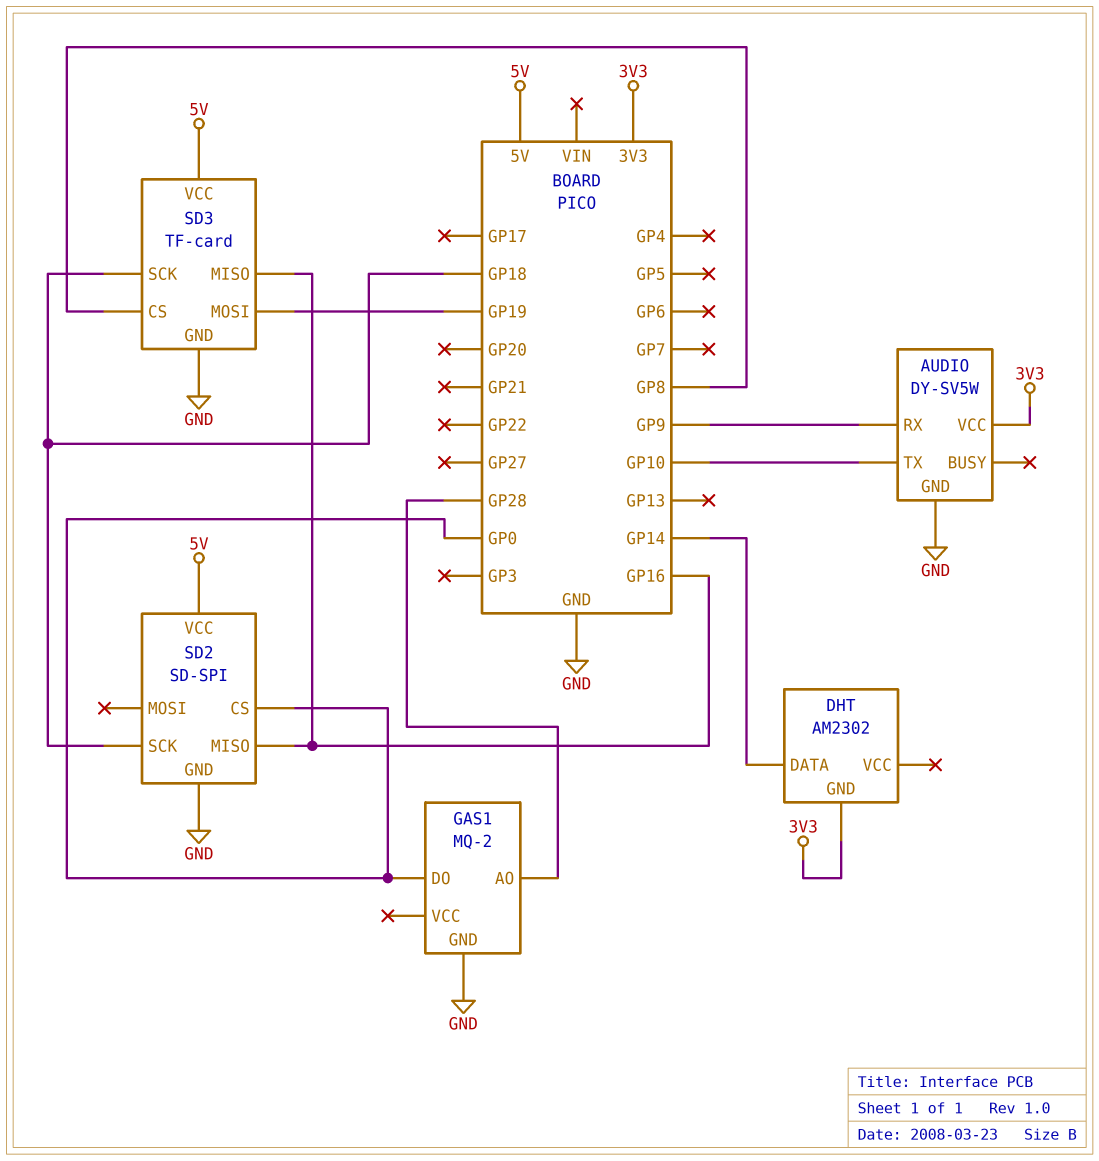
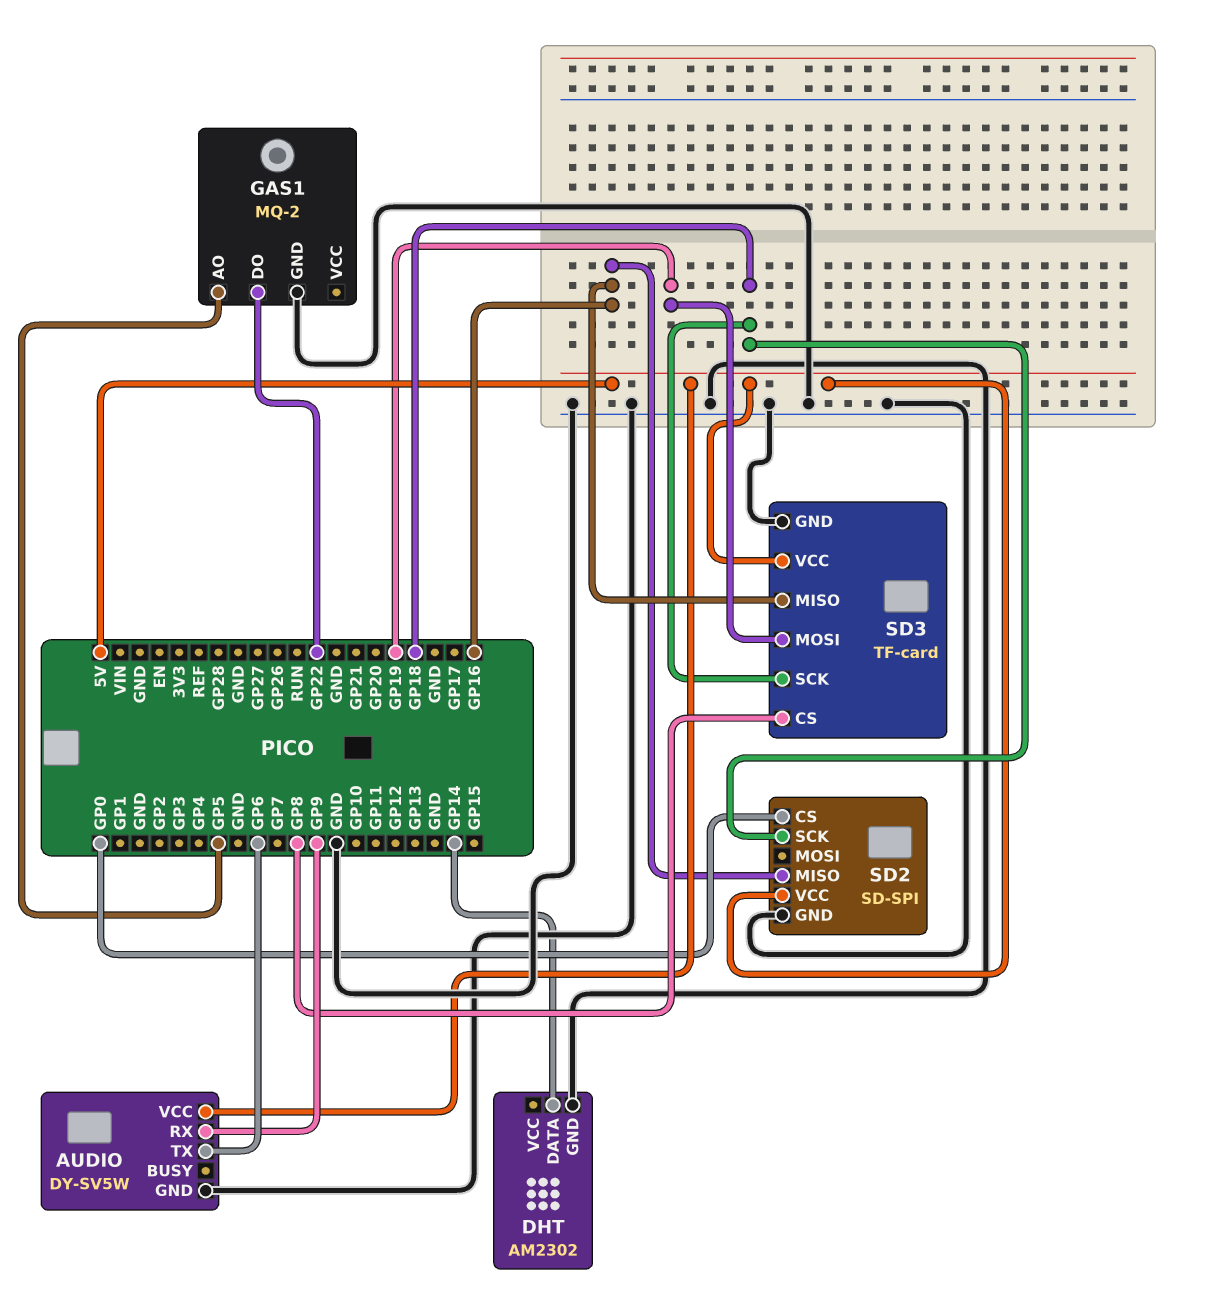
AUDIO pin TX: GP10 -> GP6
AUDIO pin VCC: 3V3 -> 5V
DHT pin GND: 3V3 -> GND
GAS1 pin AO: GP28 -> GP5
GAS1 pin DO: GP0 -> GP22

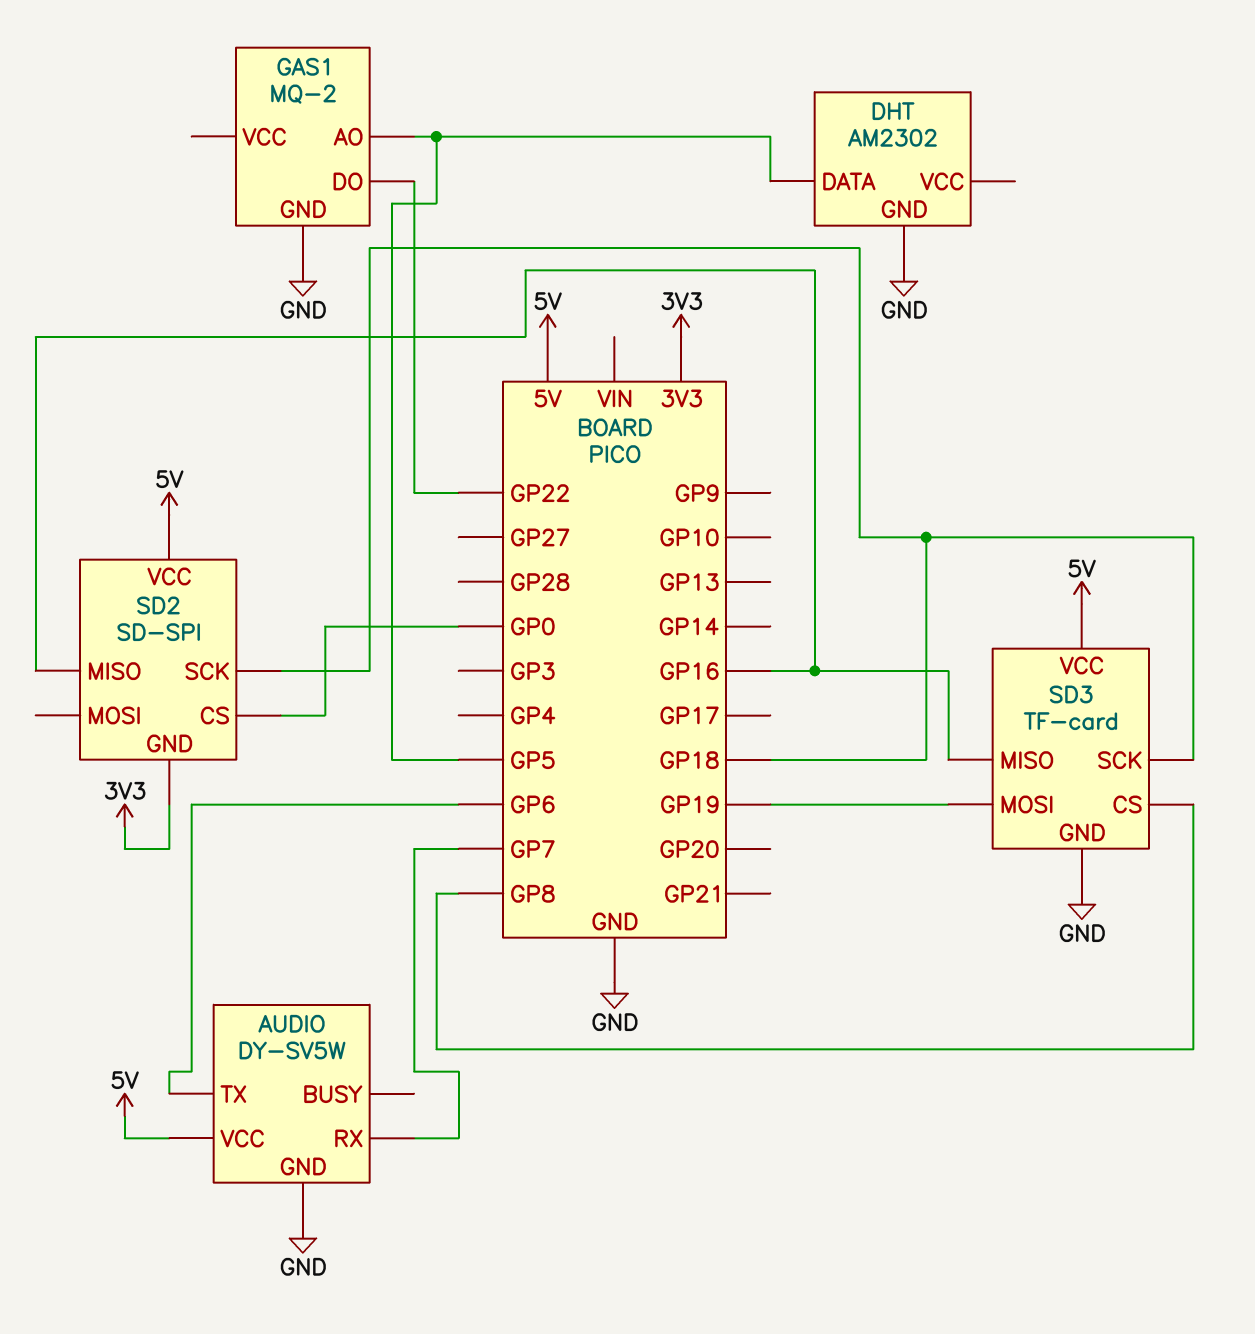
AUDIO pin RX: GP9 -> GP7
DHT pin DATA: GP14 -> GP5
SD2 pin GND: GND -> 3V3

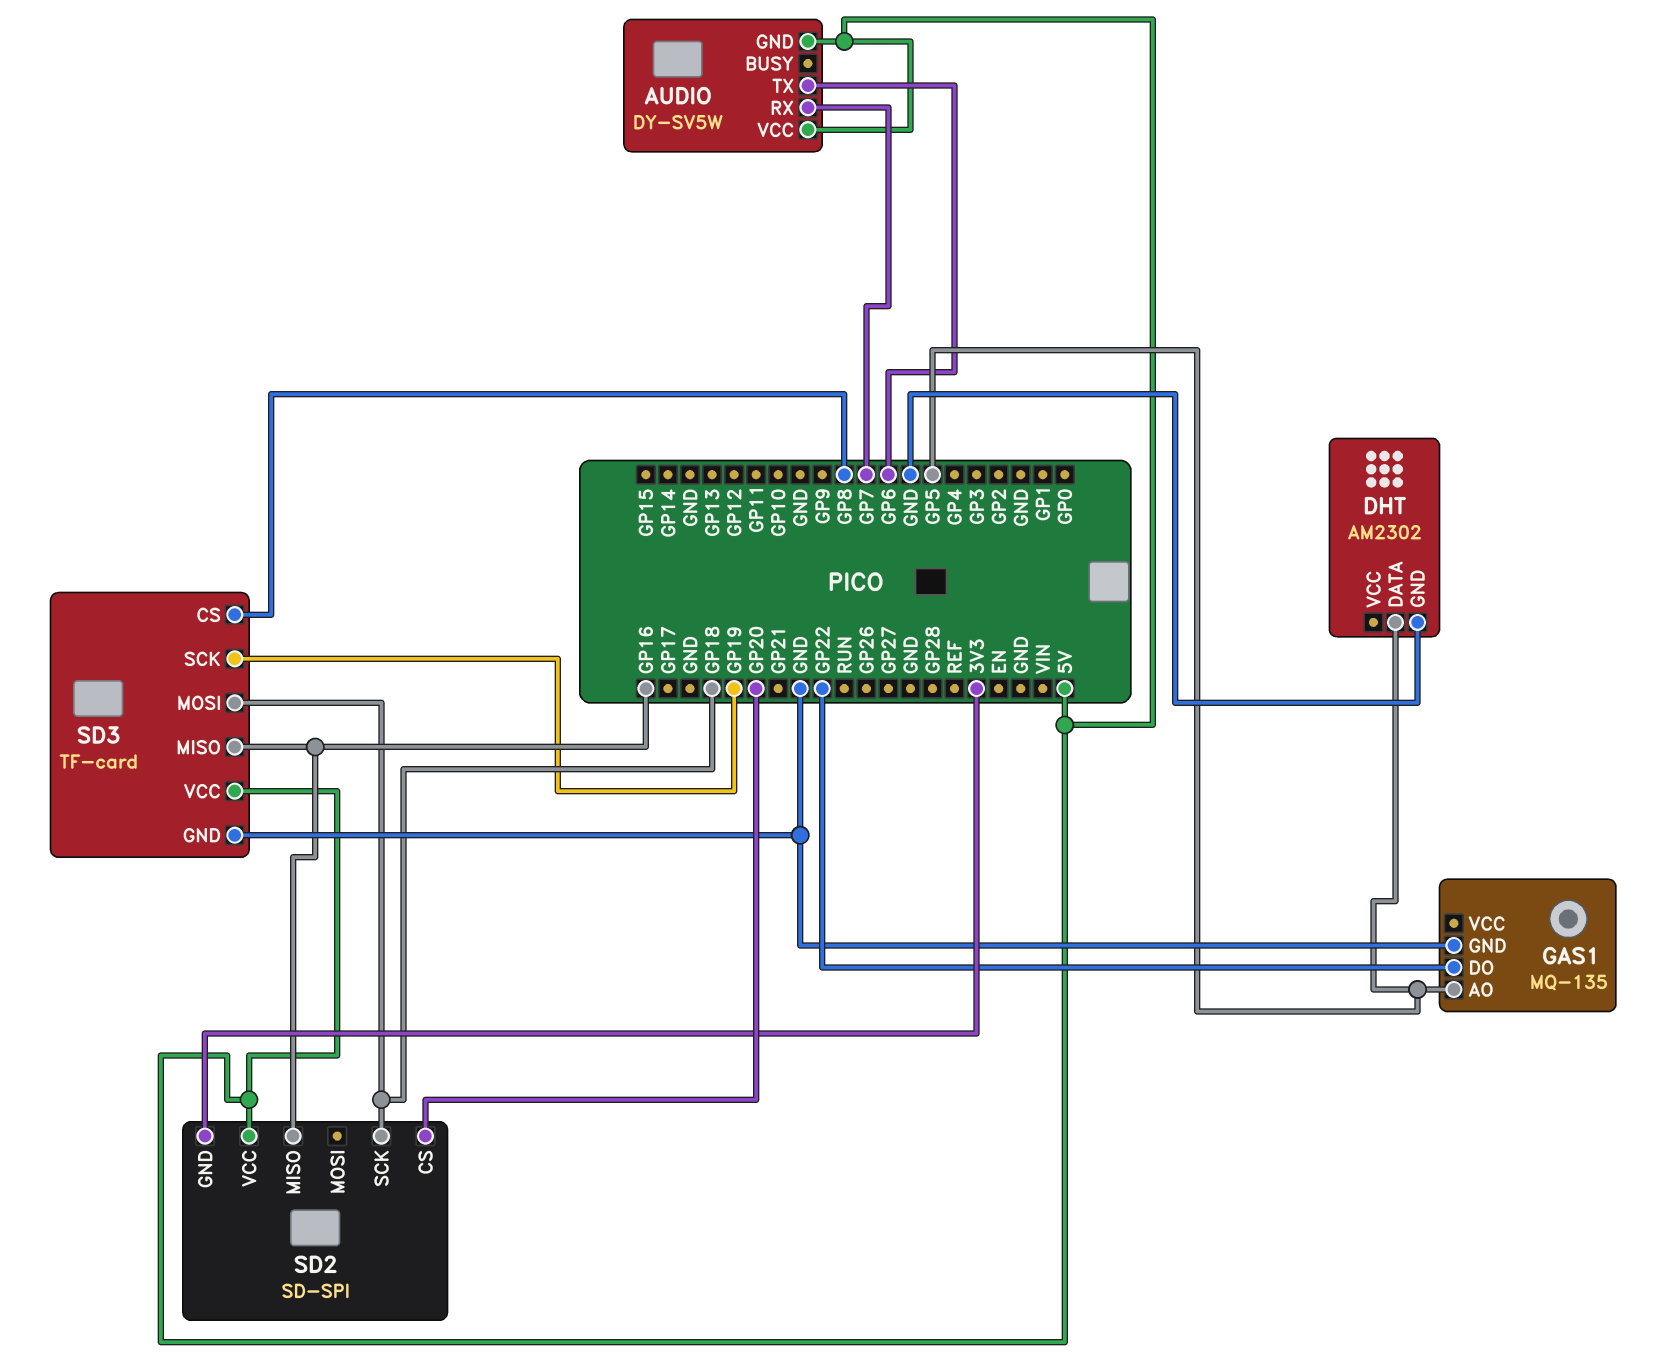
AUDIO pin GND: GND -> 5V
GAS1: MQ-2 -> MQ-135
SD2 pin CS: GP0 -> GP20
SD3 pin MOSI: GP19 -> GP18
SD3 pin SCK: GP18 -> GP19

